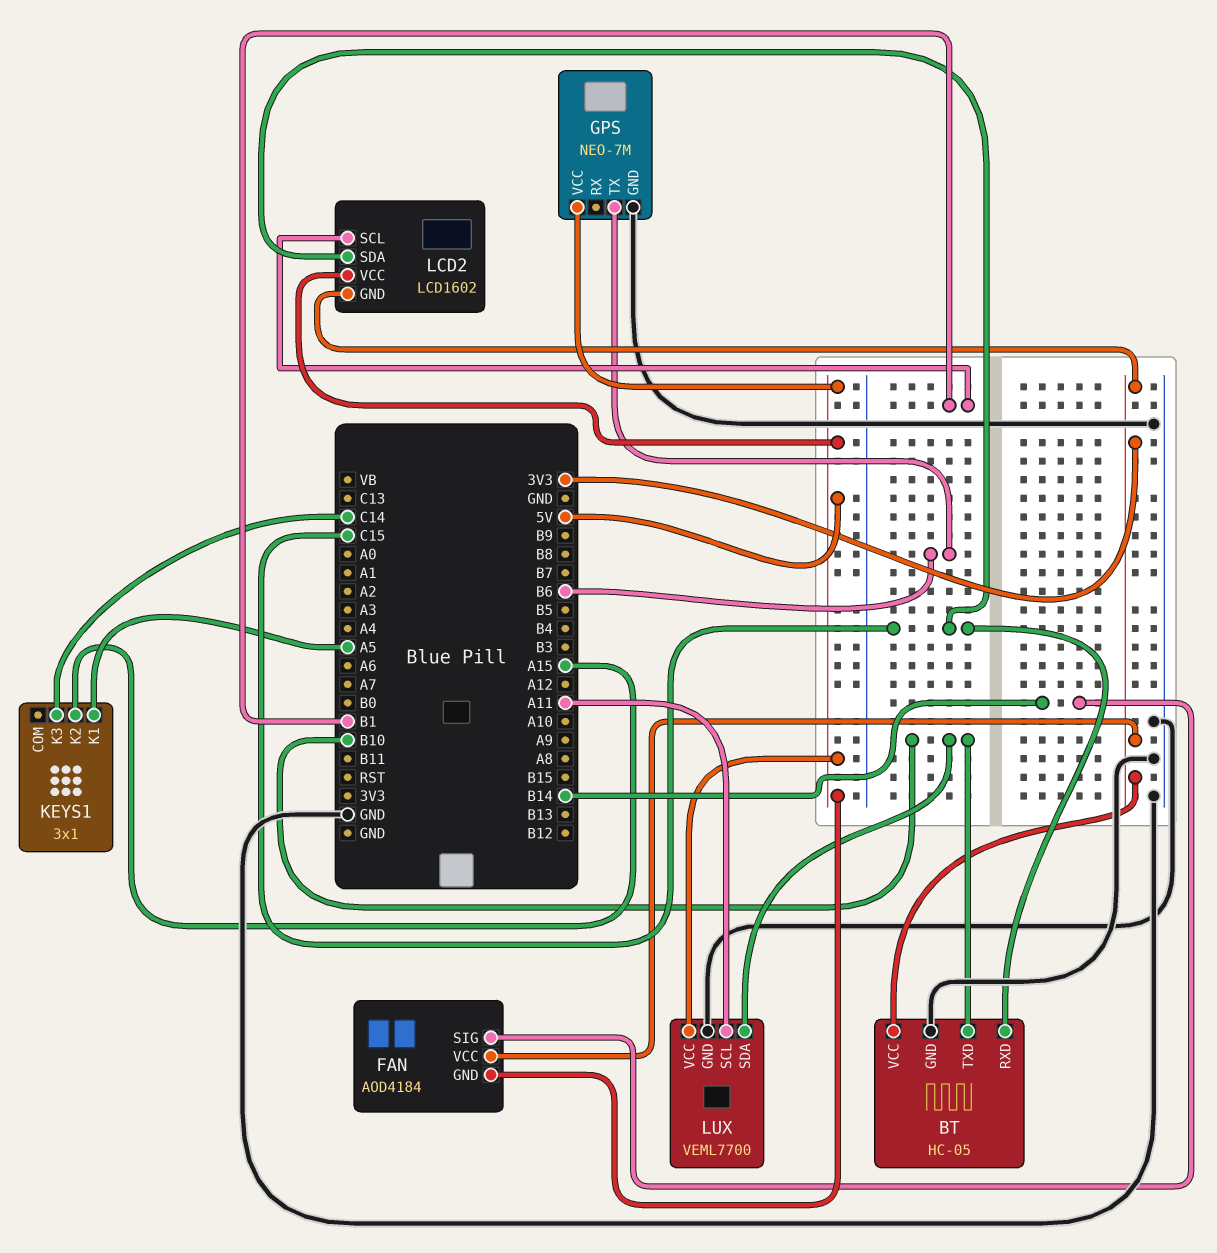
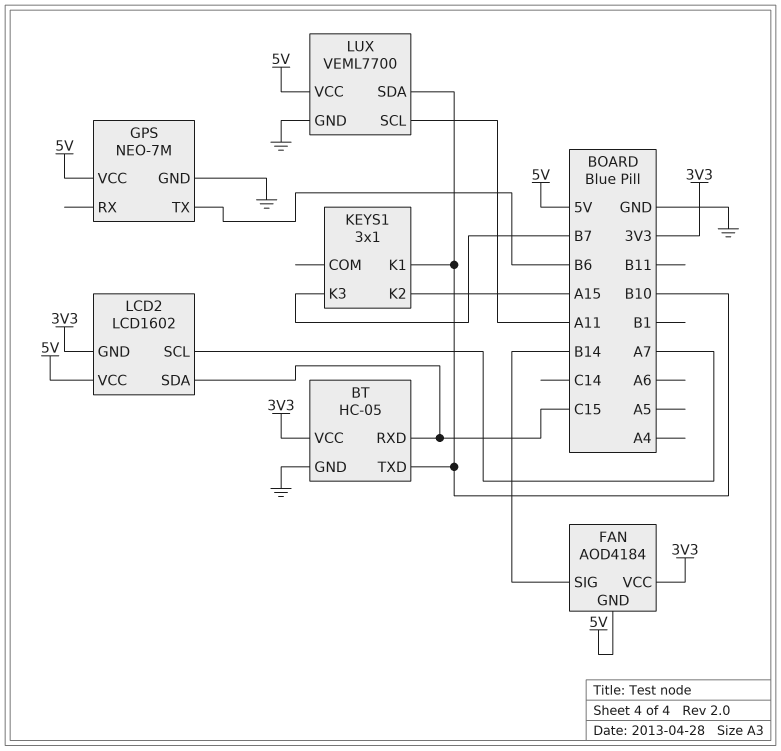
KEYS1 pin K1: A5 -> B10
KEYS1 pin K3: C14 -> B7
LCD2 pin SCL: B1 -> A7

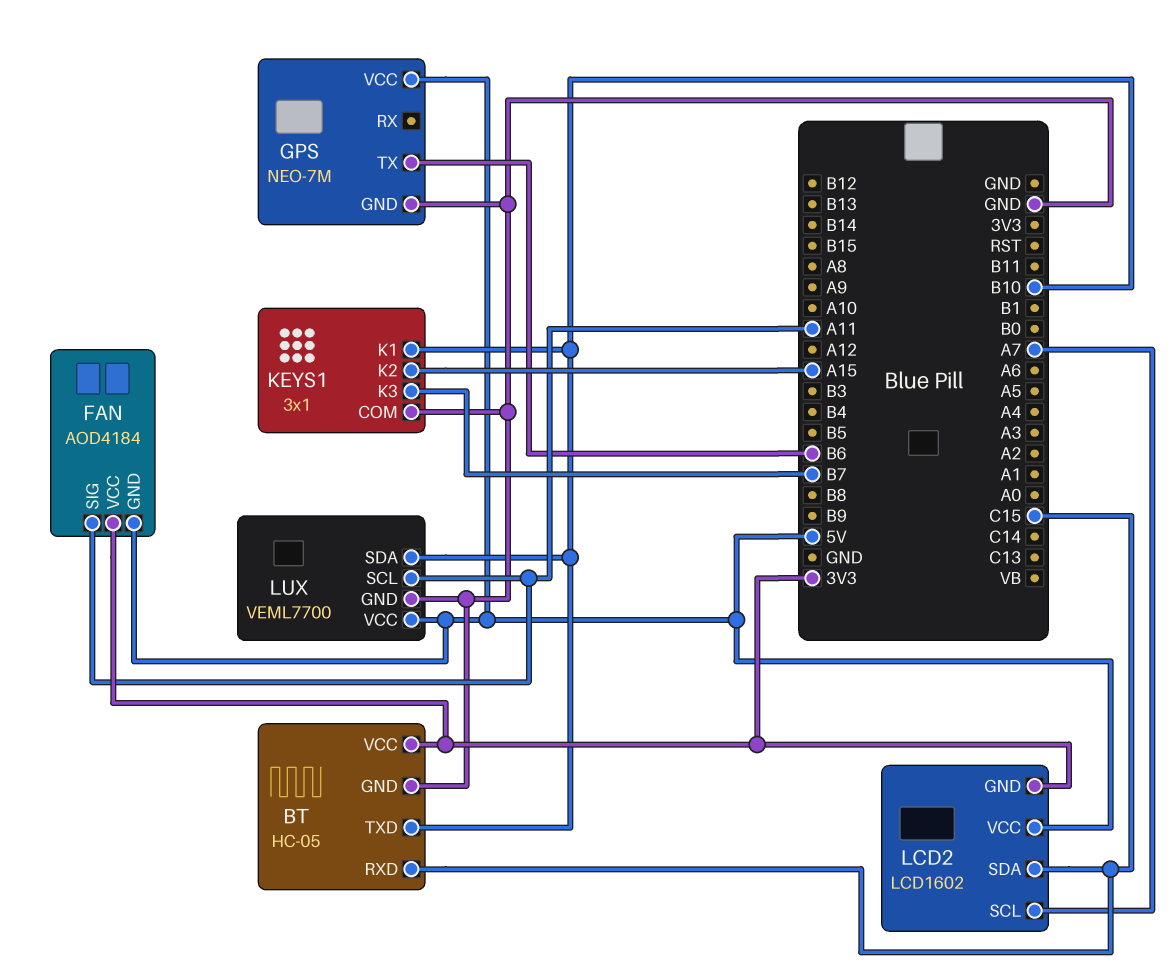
FAN pin SIG: B14 -> A11
KEYS1 pin COM: none -> GND

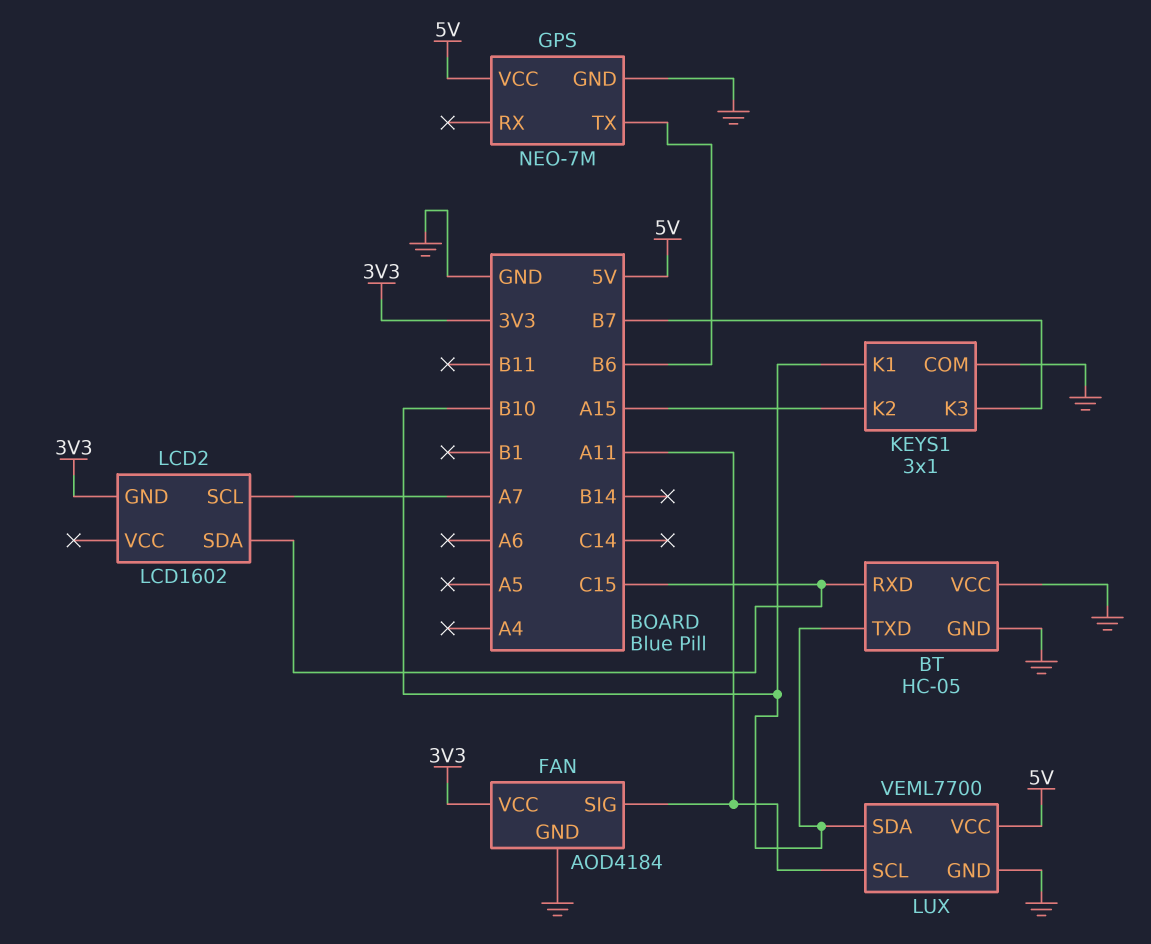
BT pin VCC: 3V3 -> GND
FAN pin GND: 5V -> GND
LCD2 pin VCC: 5V -> none

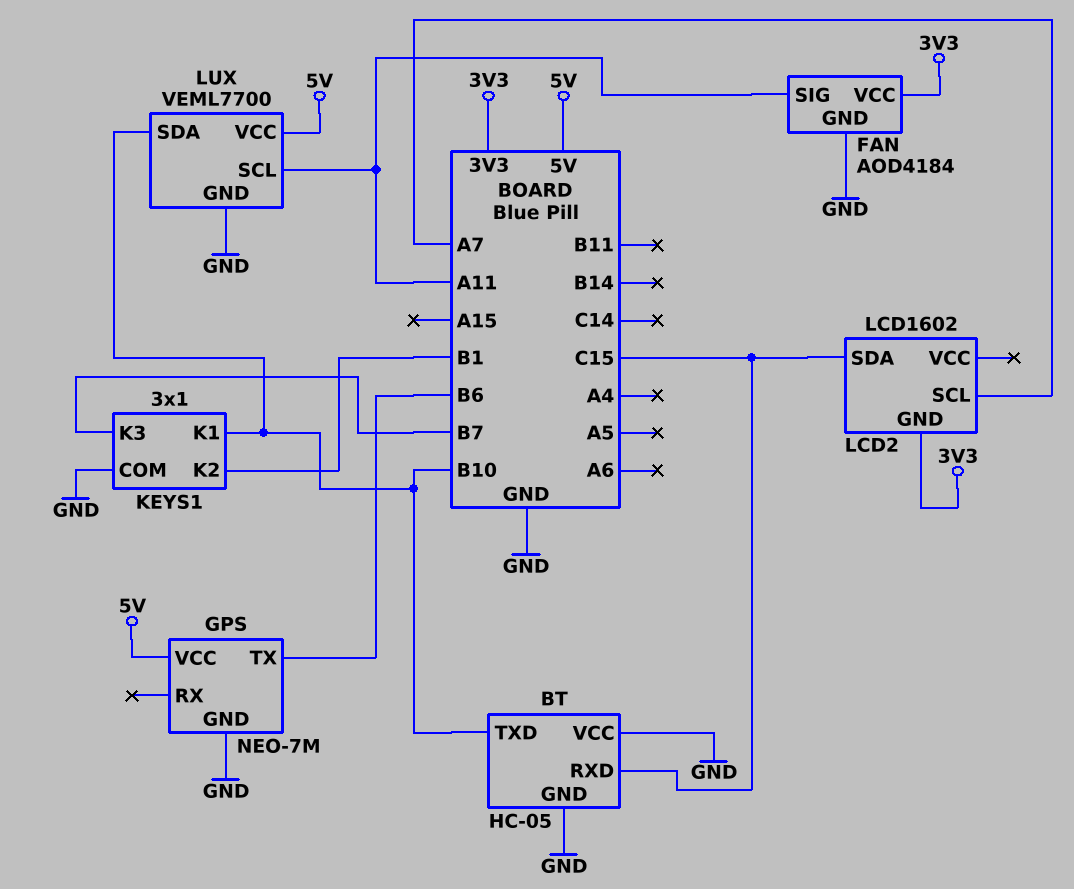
KEYS1 pin K2: A15 -> B1

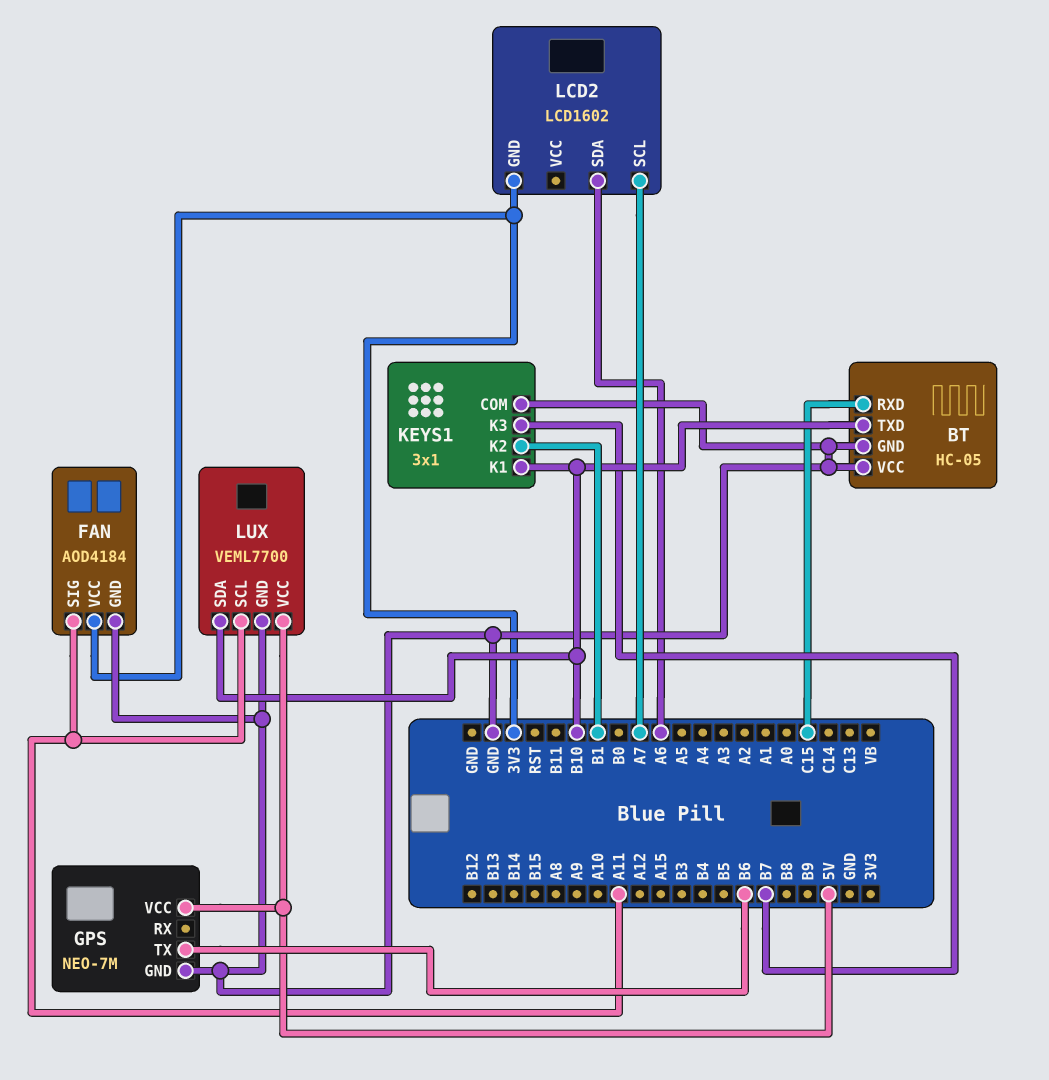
LCD2 pin SDA: C15 -> A6

